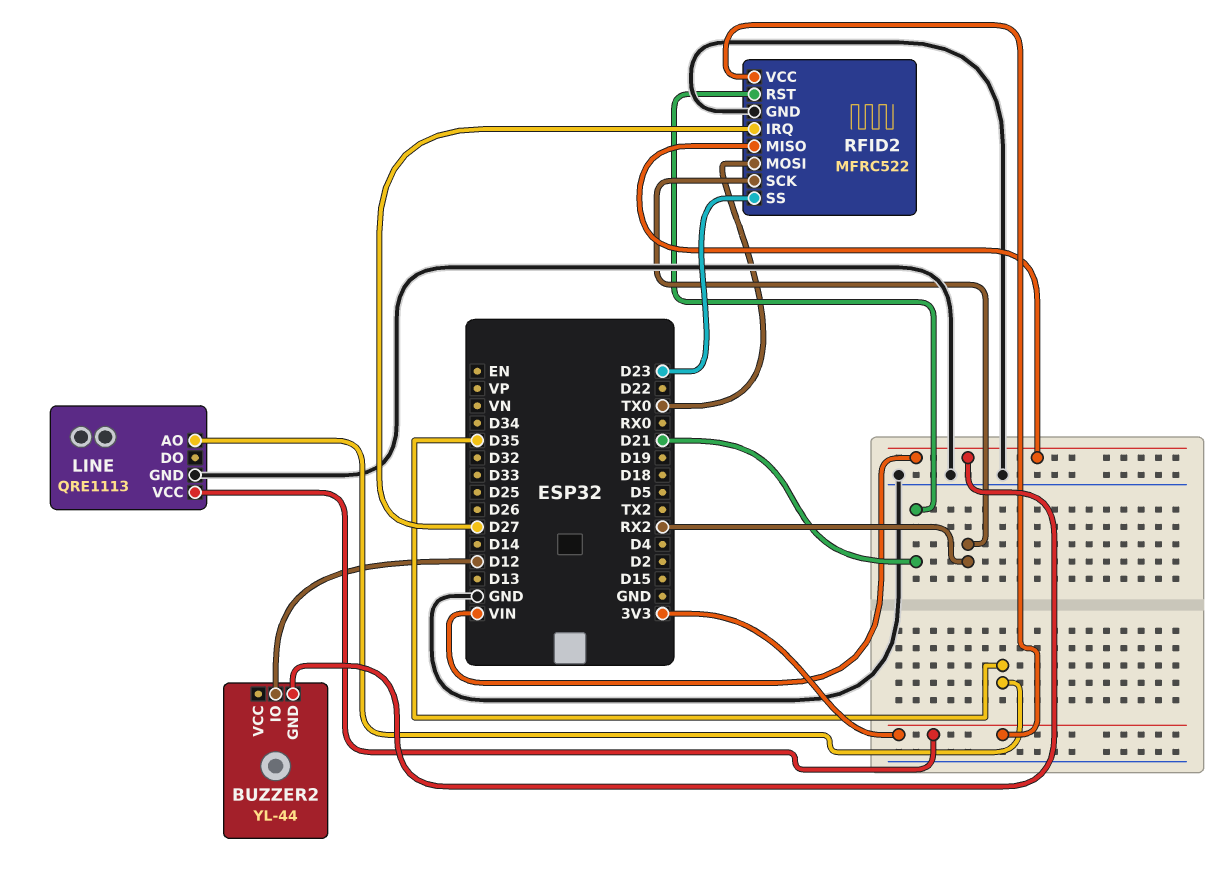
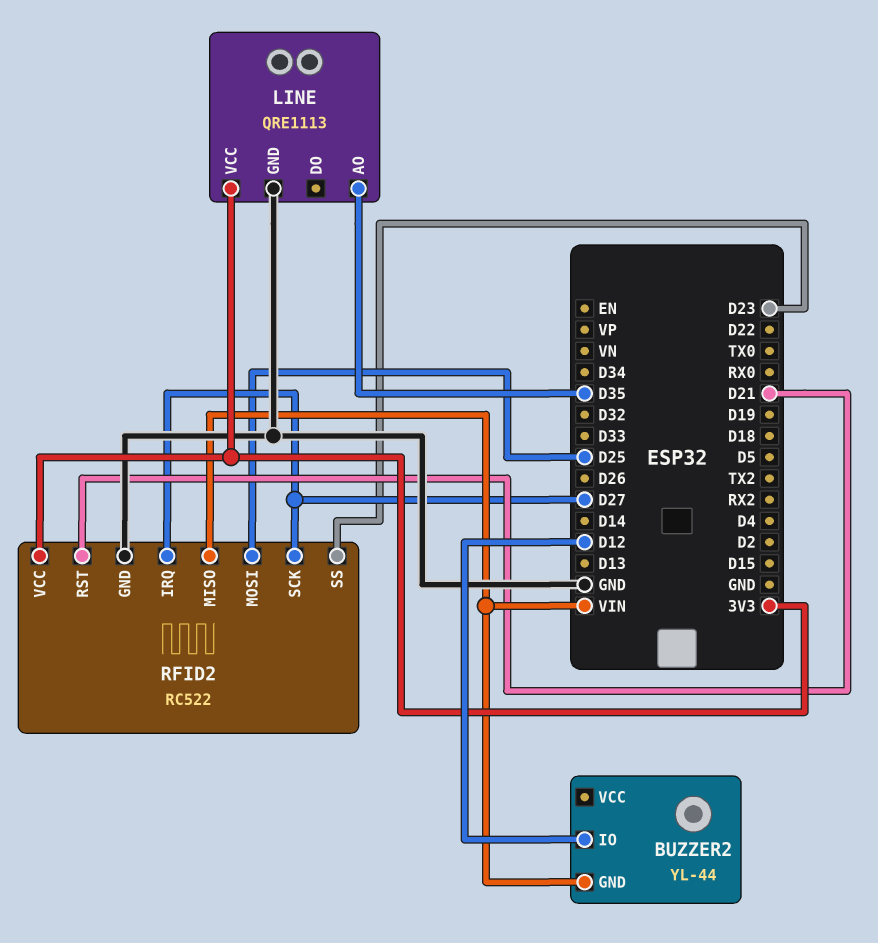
RFID2: MFRC522 -> RC522
RFID2 pin MOSI: TX0 -> D25
RFID2 pin SCK: RX2 -> D27

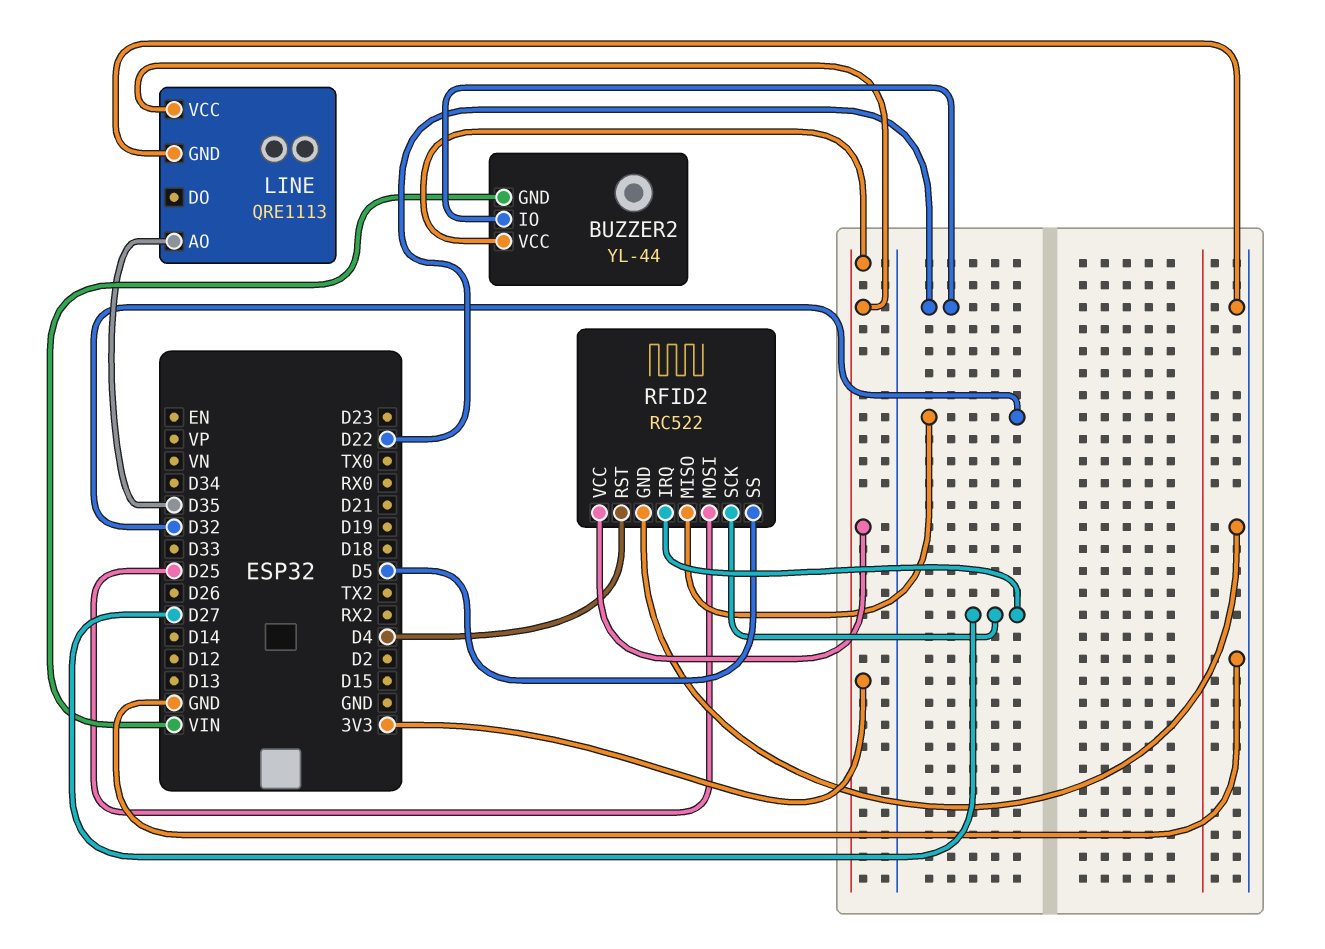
BUZZER2 pin IO: D12 -> D22
BUZZER2 pin VCC: none -> 3V3
RFID2 pin MISO: VIN -> D32
RFID2 pin RST: D21 -> D4
RFID2 pin SS: D23 -> D5

